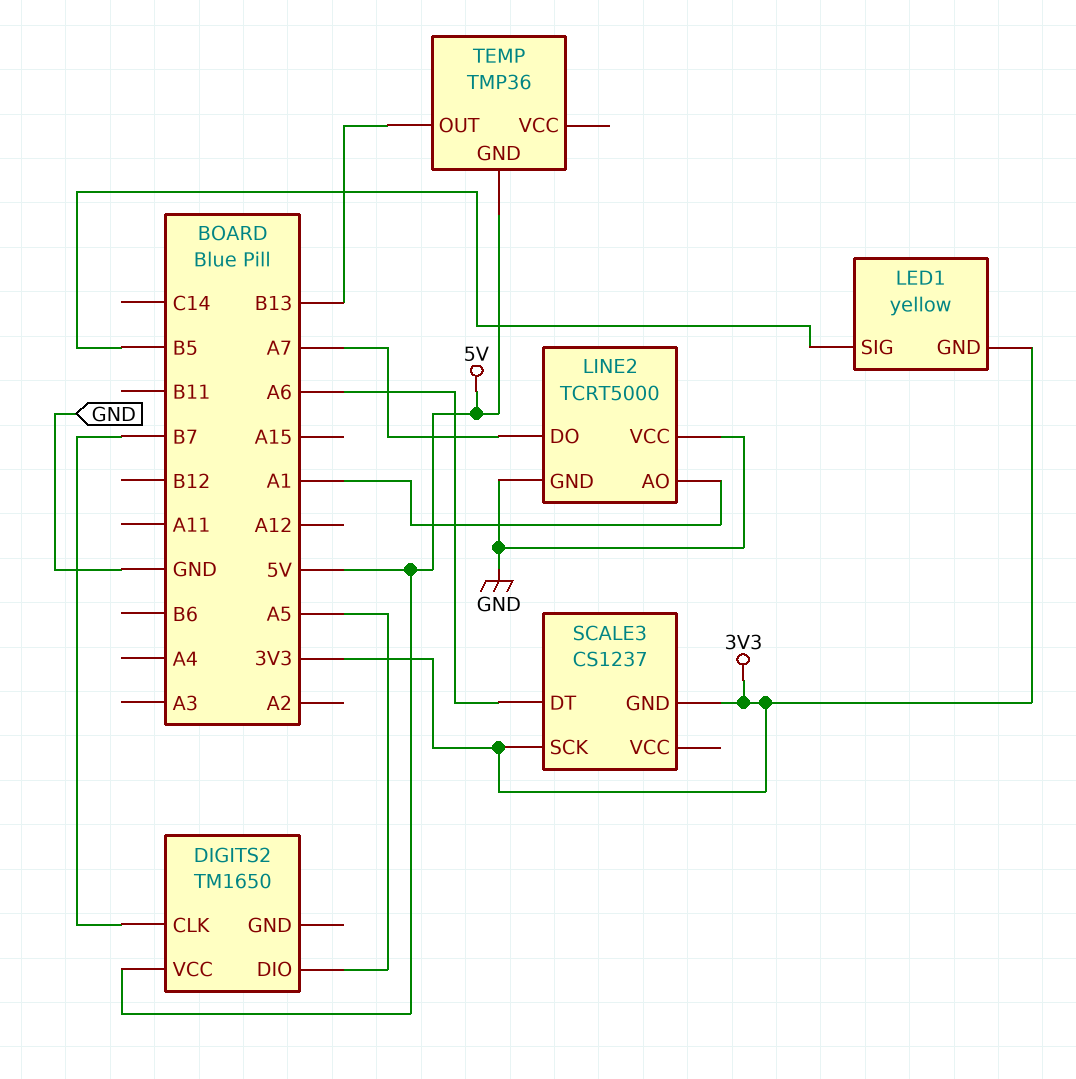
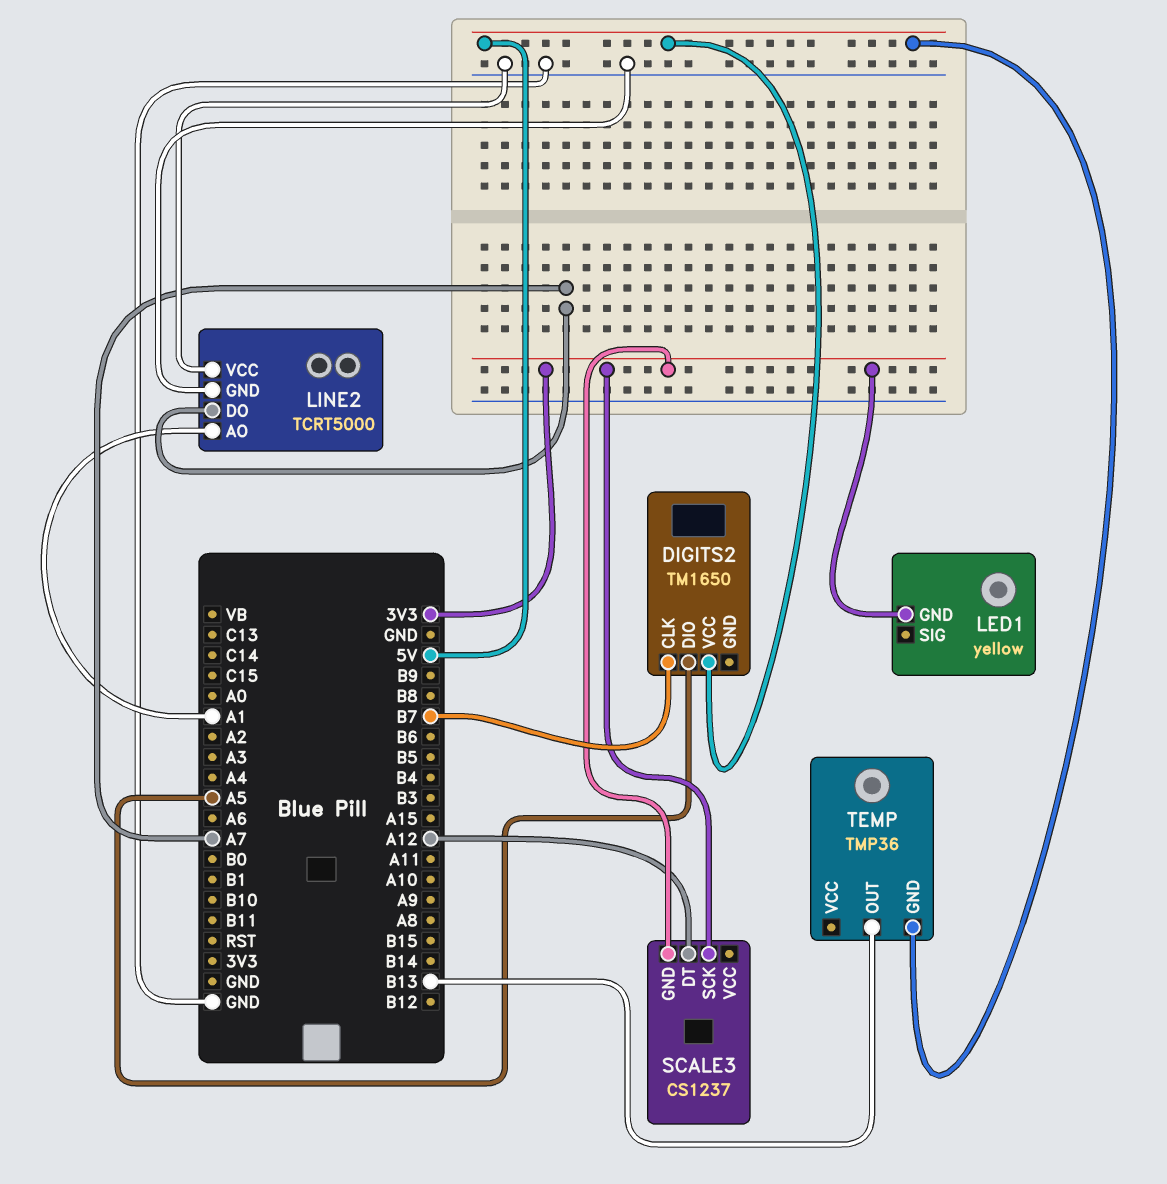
LED1 pin SIG: B5 -> none
SCALE3 pin DT: A6 -> A12

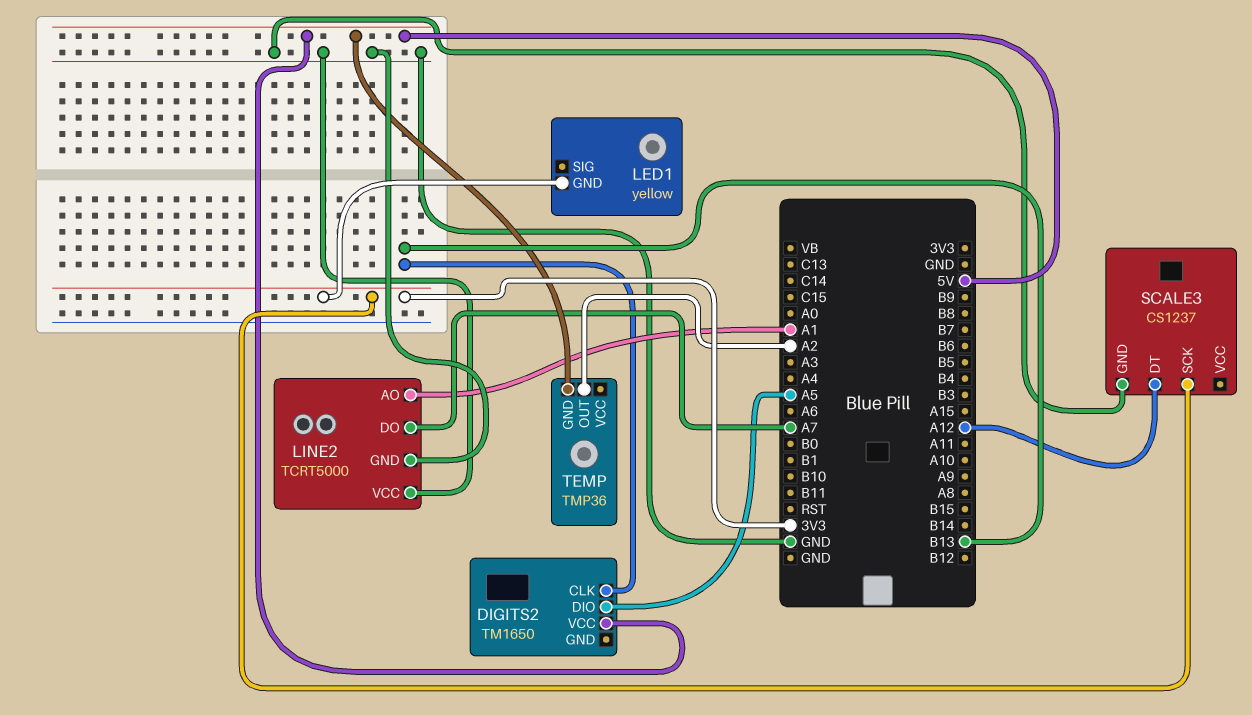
DIGITS2 pin CLK: B7 -> B13
SCALE3 pin GND: 3V3 -> GND
TEMP pin OUT: B13 -> A2

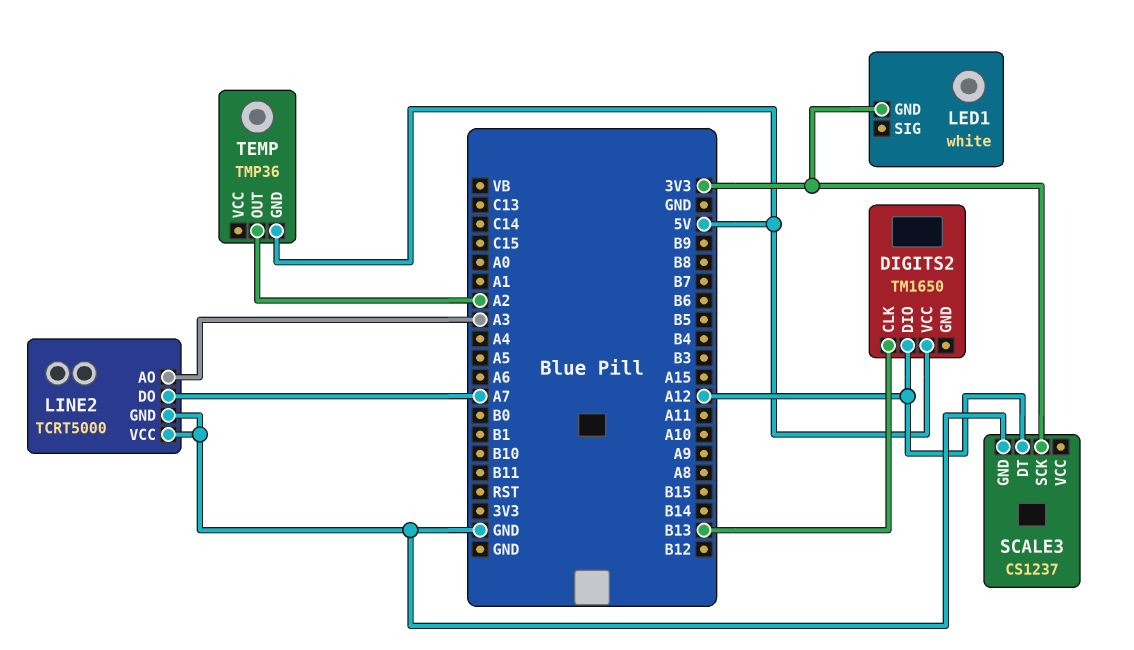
DIGITS2 pin DIO: A5 -> A12
LED1: yellow -> white
LINE2 pin AO: A1 -> A3

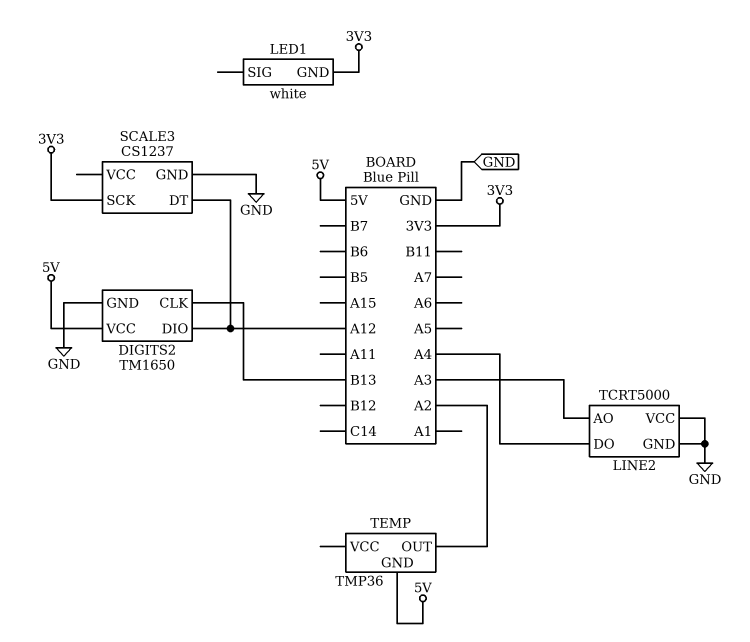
DIGITS2 pin GND: none -> GND
LINE2 pin DO: A7 -> A4

